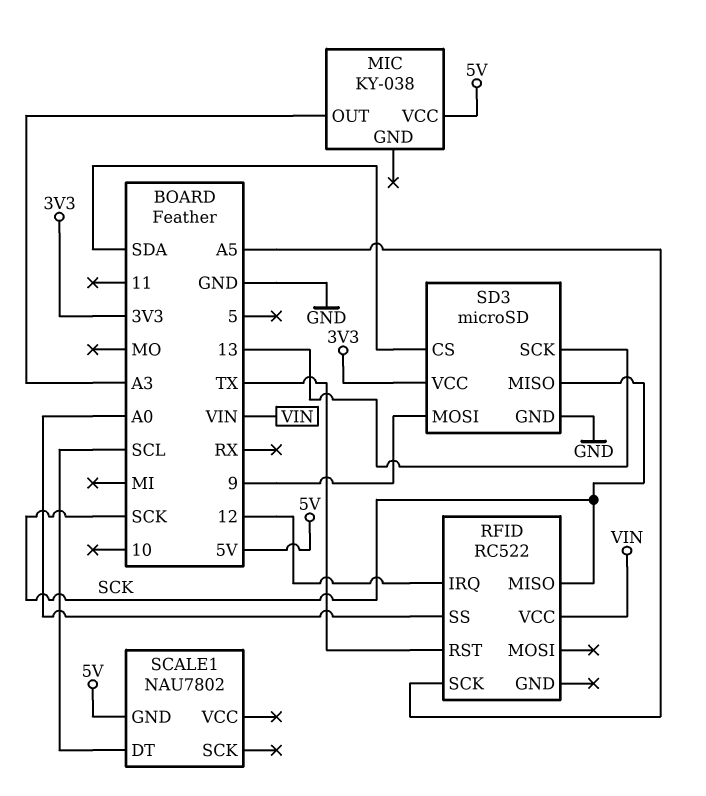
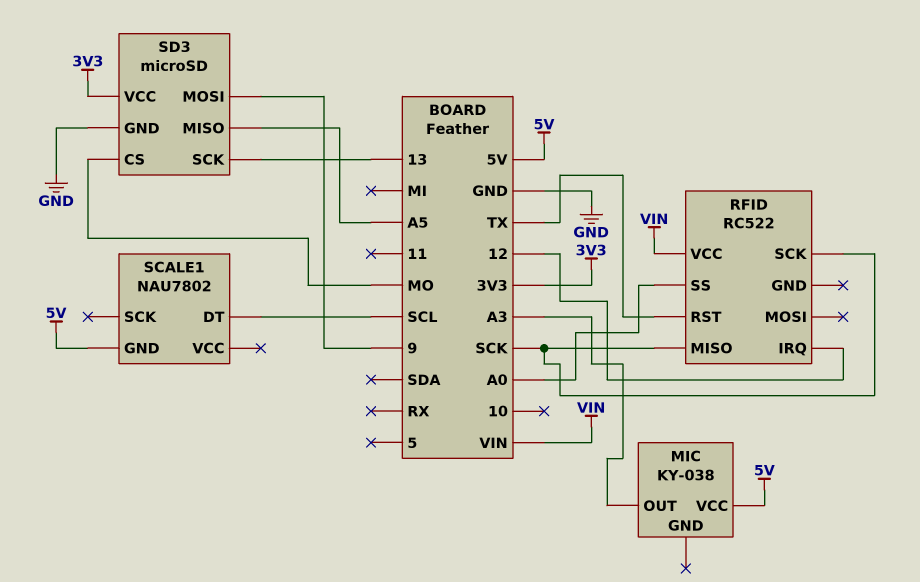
RFID pin SCK: A5 -> SCK
SD3 pin CS: SDA -> MO
SD3 pin MISO: SCK -> A5

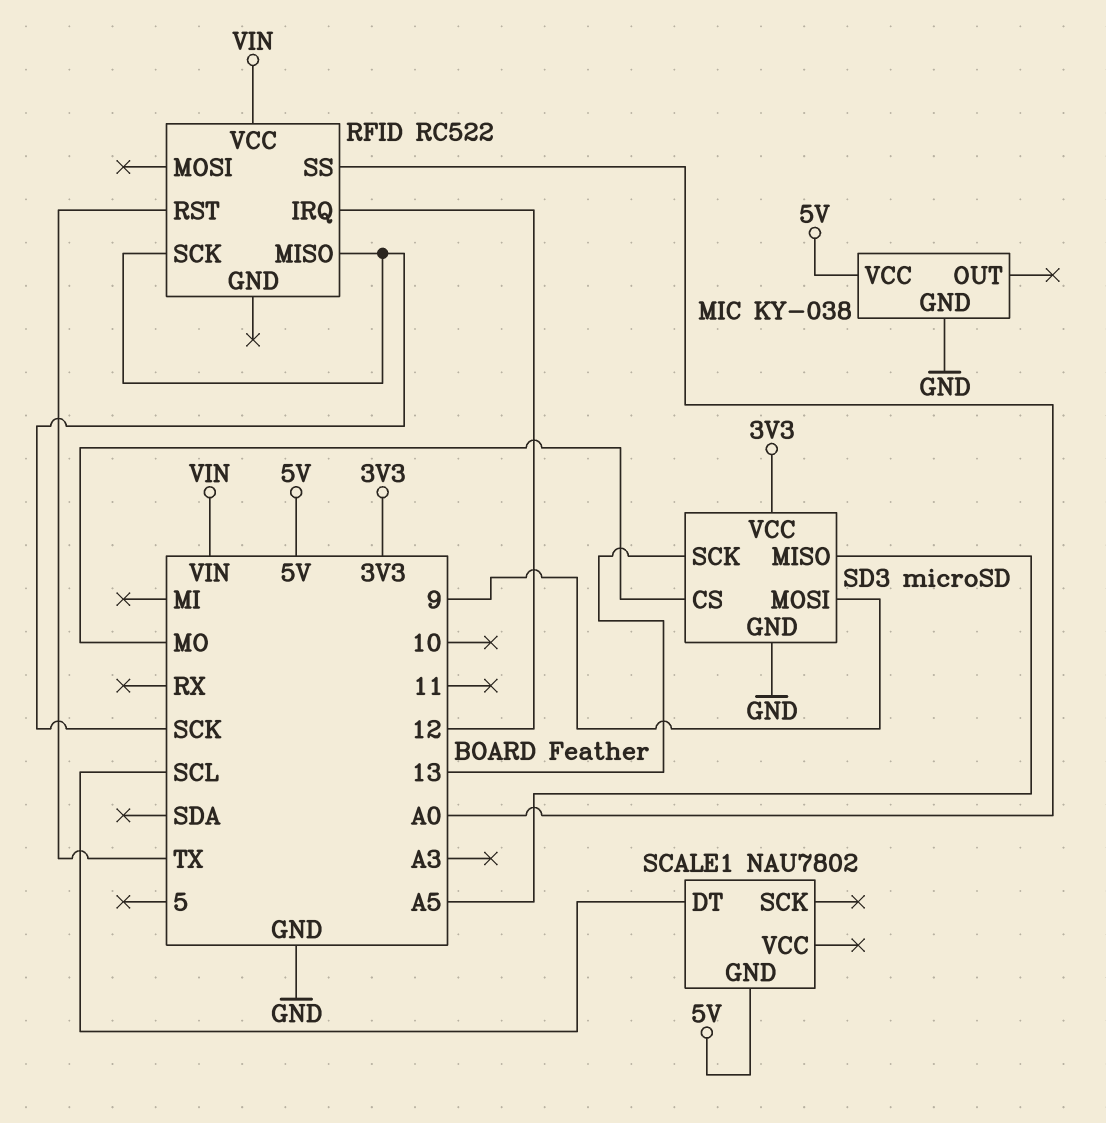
MIC pin GND: none -> GND
MIC pin OUT: A3 -> none

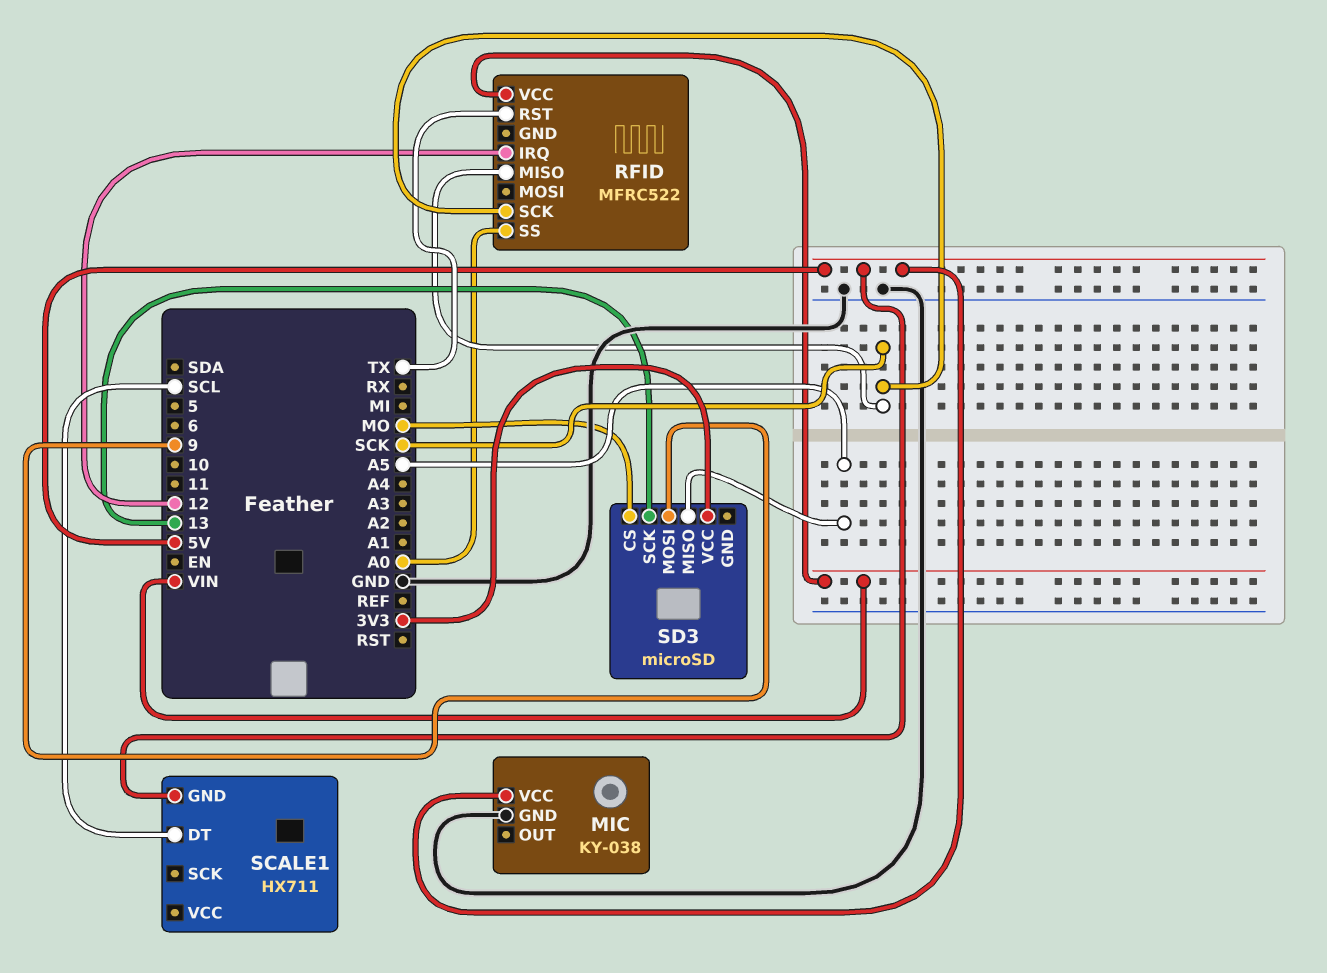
RFID: RC522 -> MFRC522
SCALE1: NAU7802 -> HX711
SD3 pin GND: GND -> none

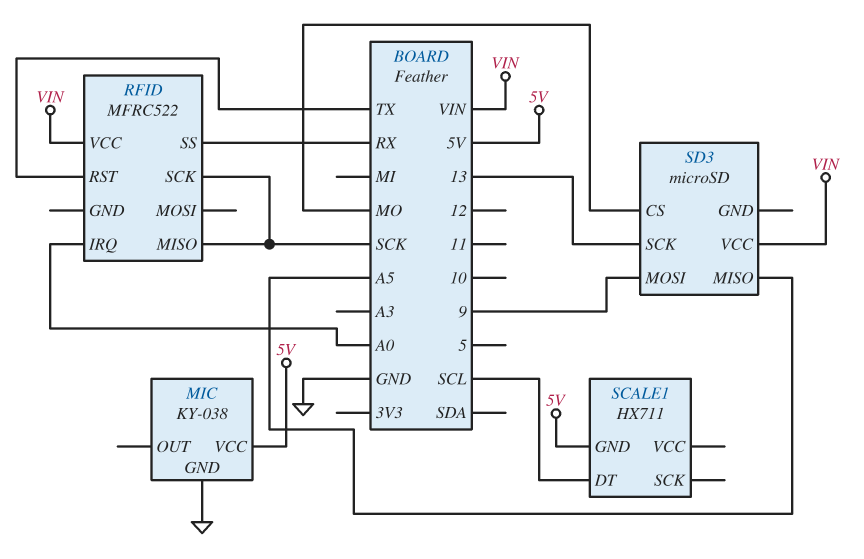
RFID pin IRQ: 12 -> A0
RFID pin SS: A0 -> RX
SD3 pin VCC: 3V3 -> VIN

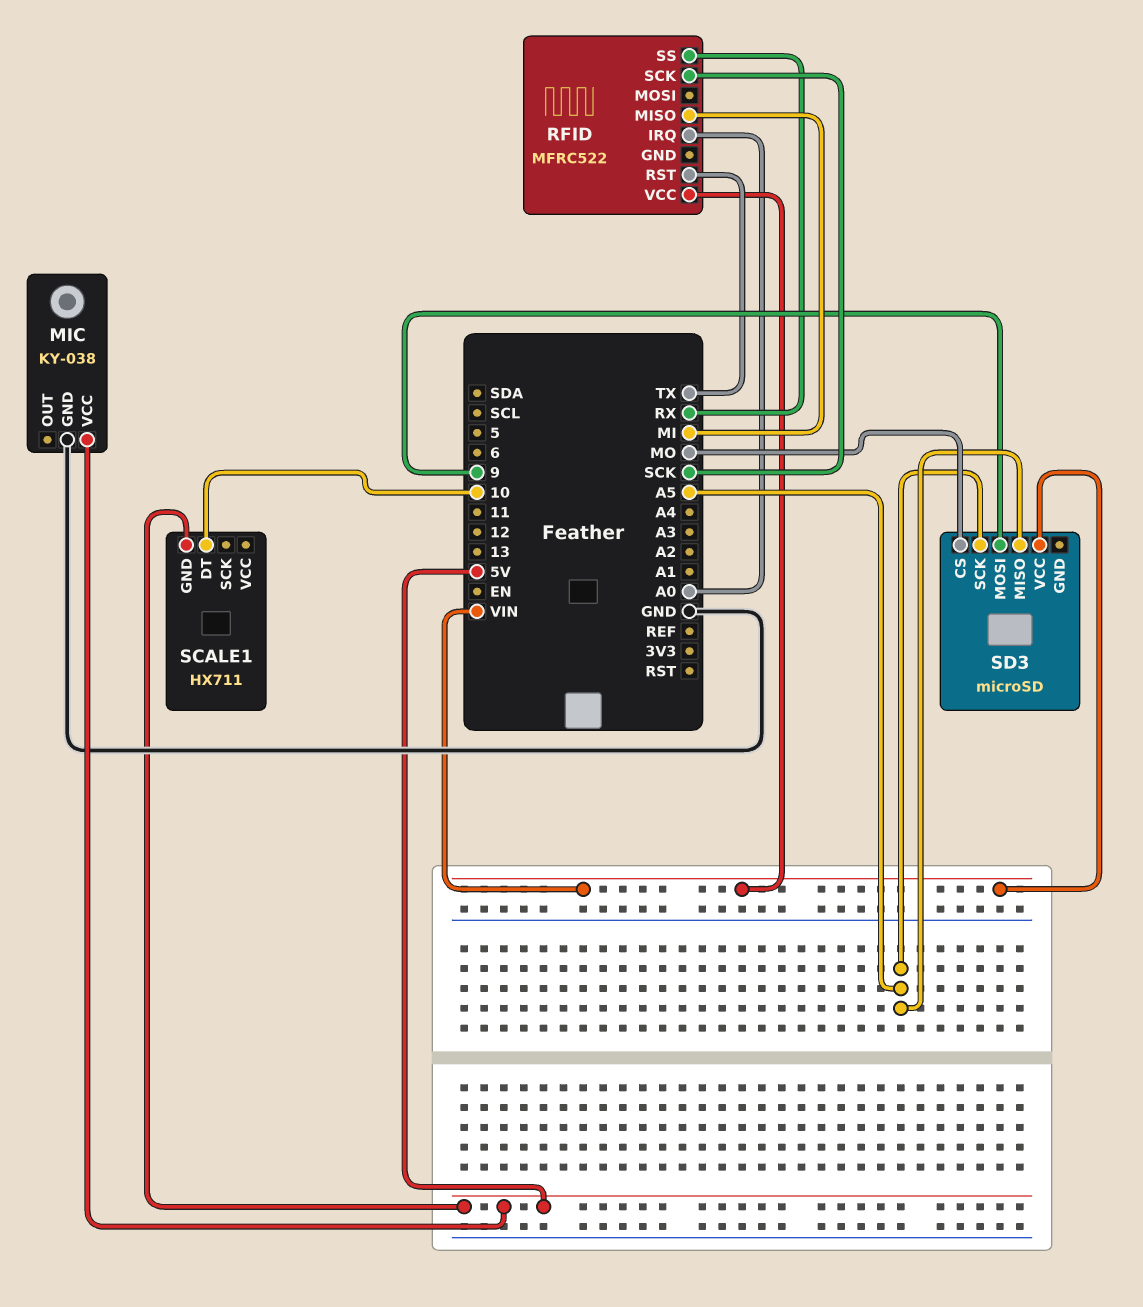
RFID pin MISO: SCK -> MI
SCALE1 pin DT: SCL -> 10
SD3 pin SCK: 13 -> A5

